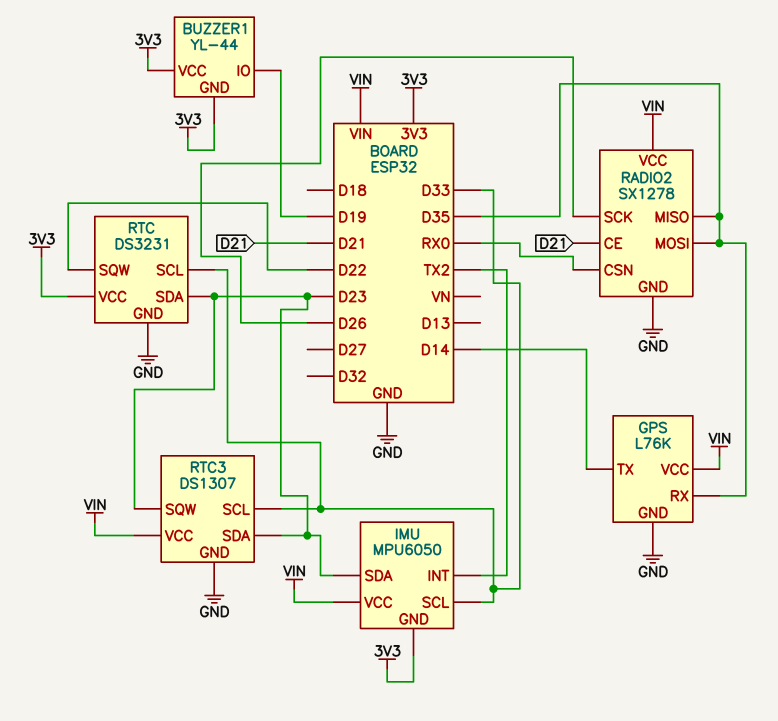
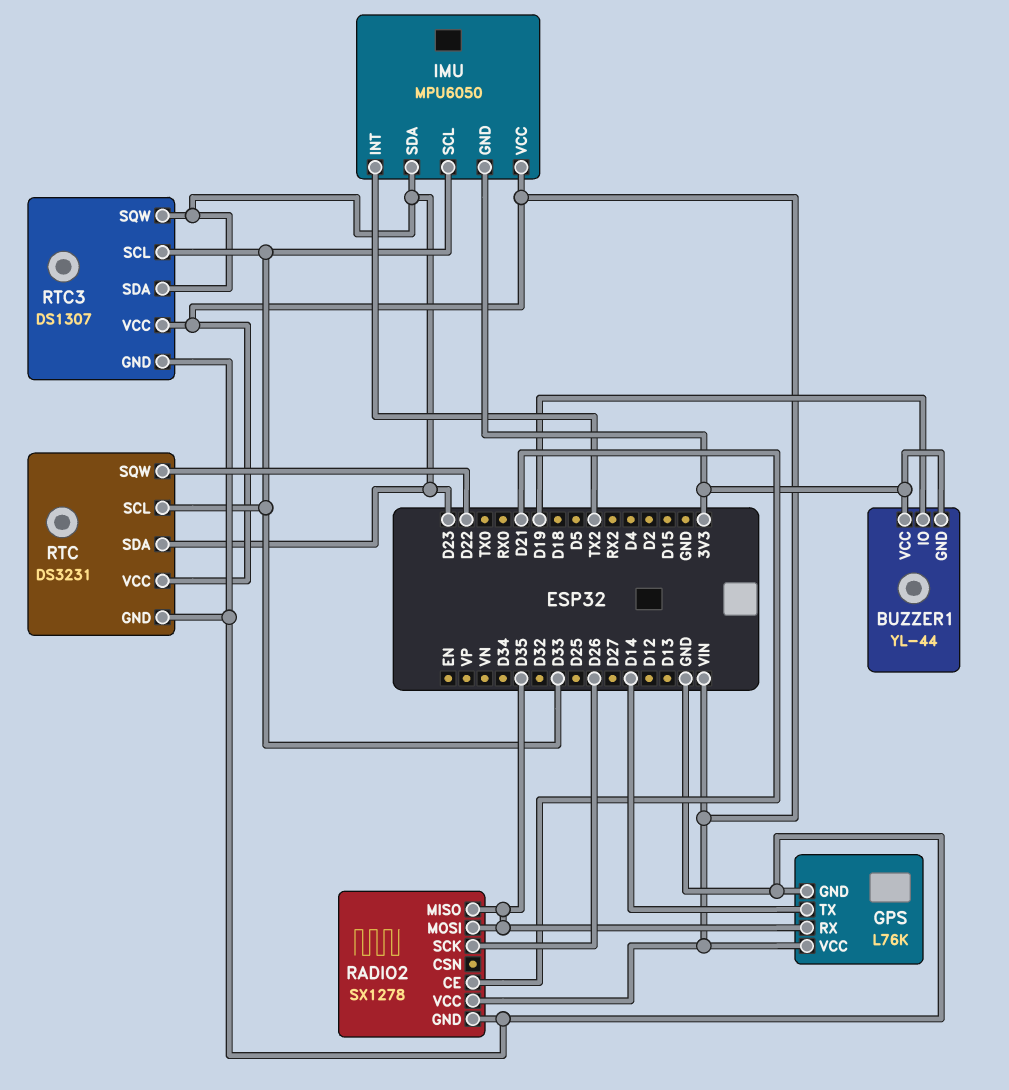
RADIO2 pin CSN: RX0 -> none
RTC pin VCC: 3V3 -> VIN

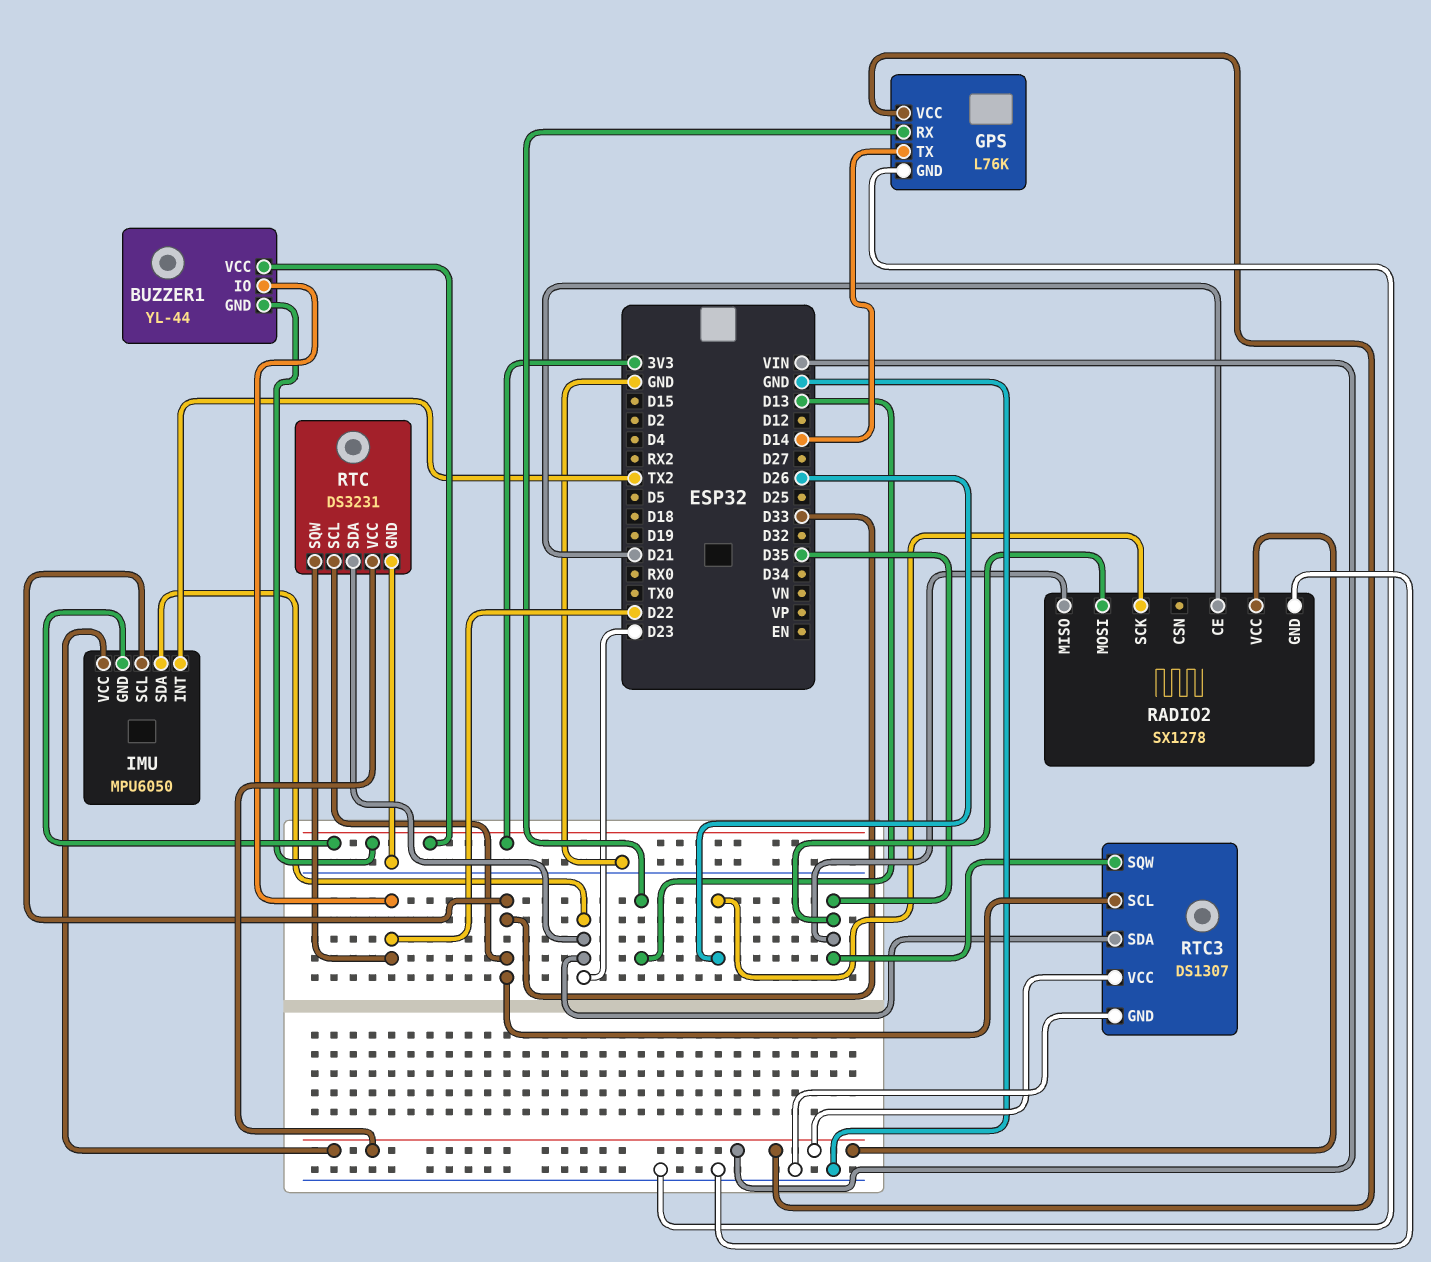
BUZZER1 pin IO: D19 -> D22
GPS pin RX: D35 -> D13
RTC3 pin SQW: D23 -> D35

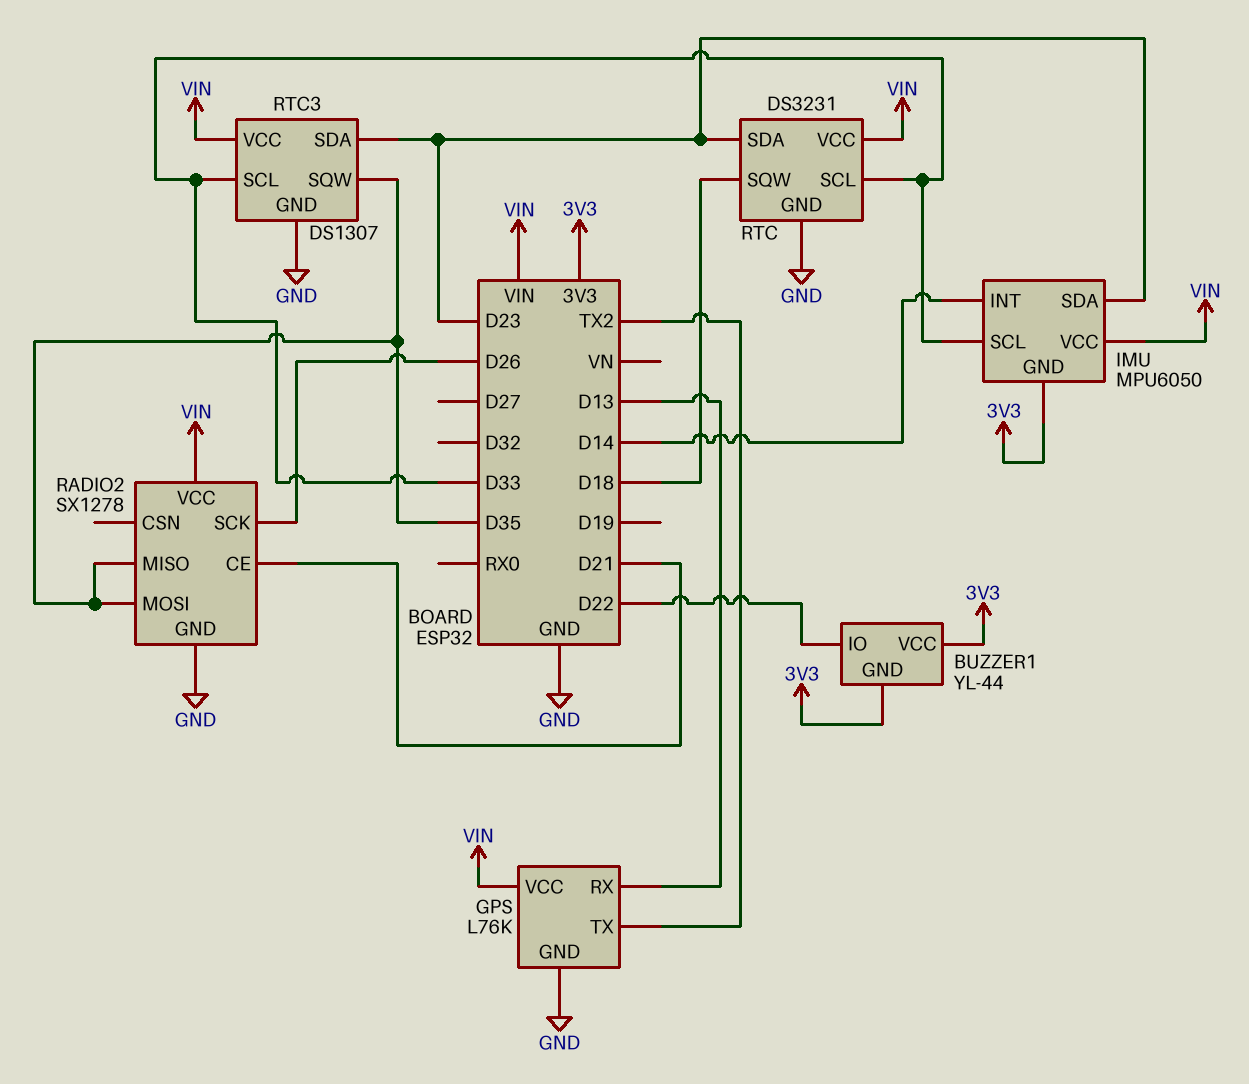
GPS pin TX: D14 -> TX2
IMU pin INT: TX2 -> D14
RTC pin SQW: D22 -> D18

